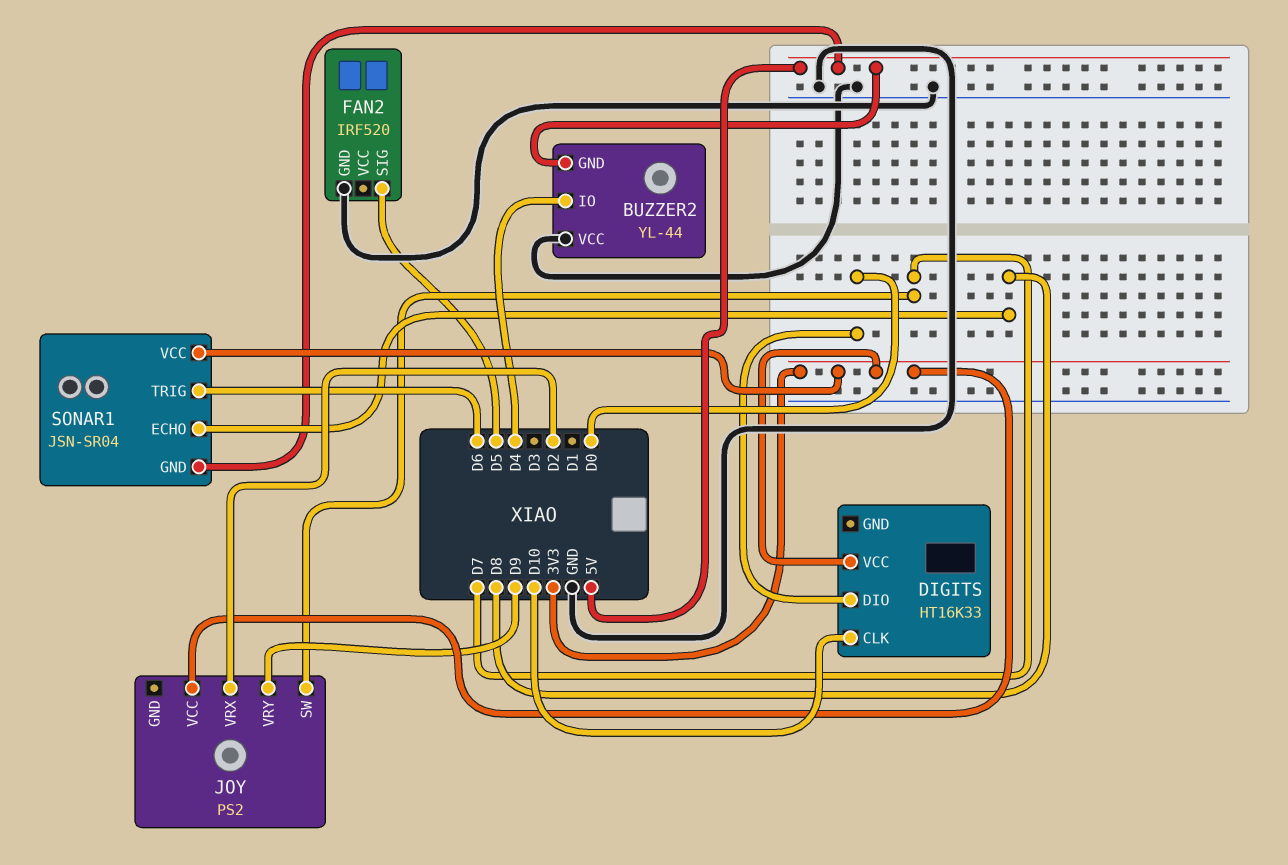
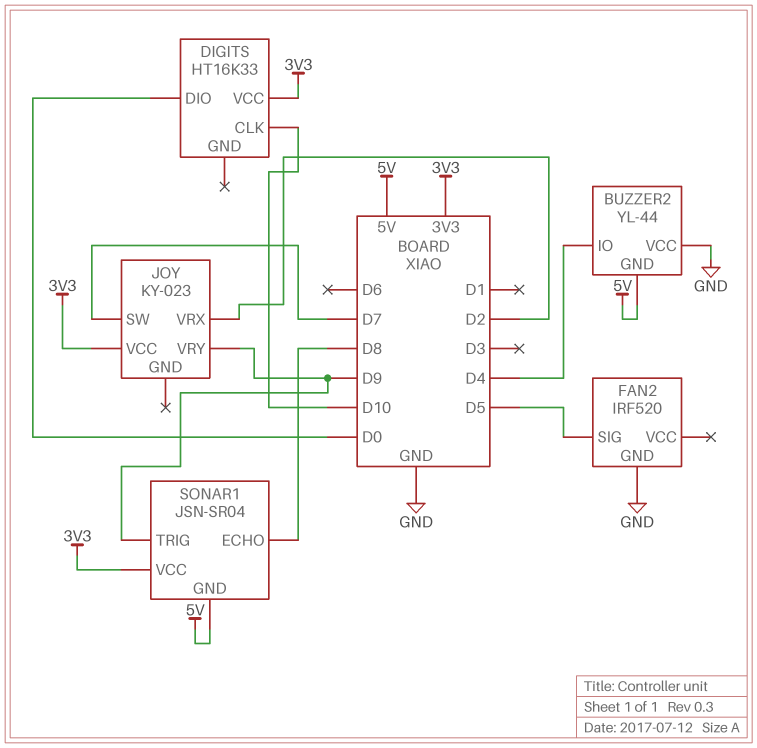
JOY: PS2 -> KY-023
SONAR1 pin TRIG: D6 -> D9

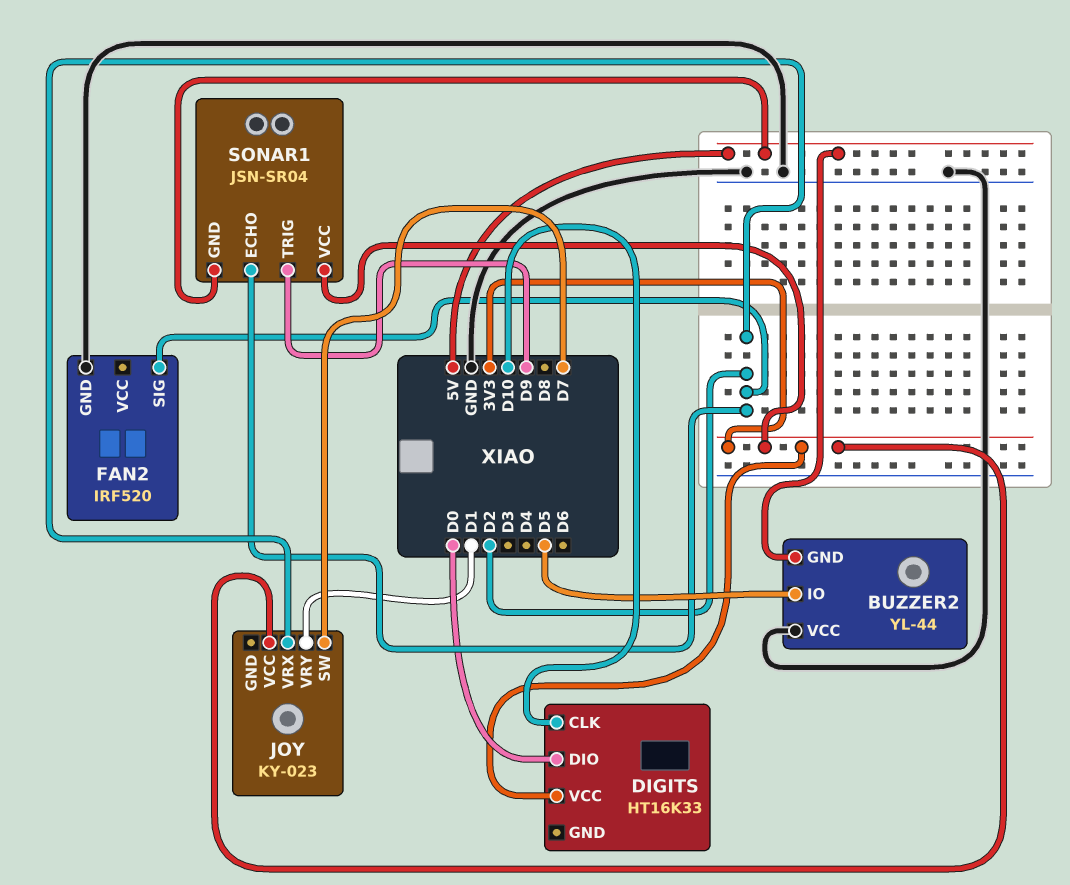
BUZZER2 pin IO: D4 -> D5
FAN2 pin SIG: D5 -> D2
JOY pin VRY: D9 -> D1
SONAR1 pin ECHO: D8 -> D2

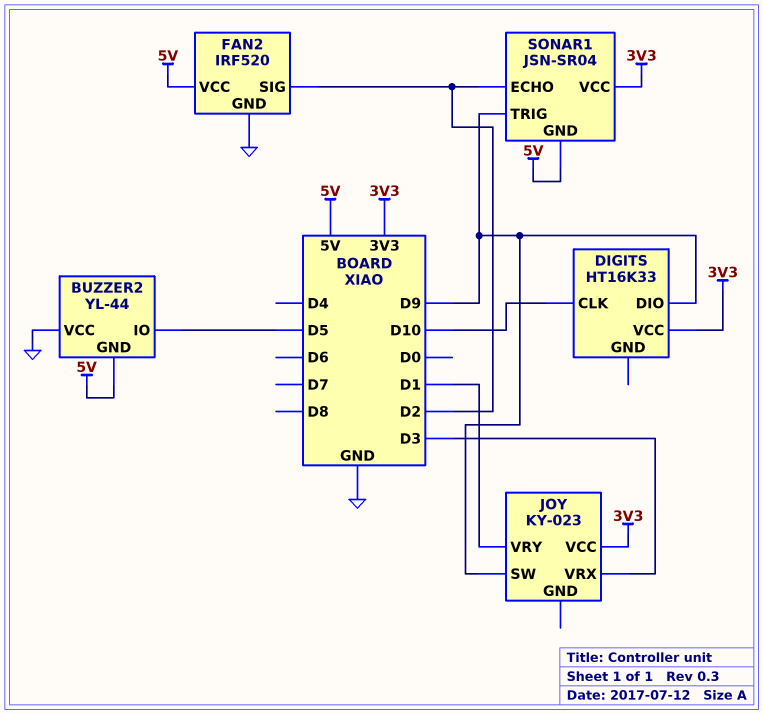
DIGITS pin DIO: D0 -> D9
FAN2 pin VCC: none -> 5V
JOY pin SW: D7 -> D9
JOY pin VRX: D2 -> D3

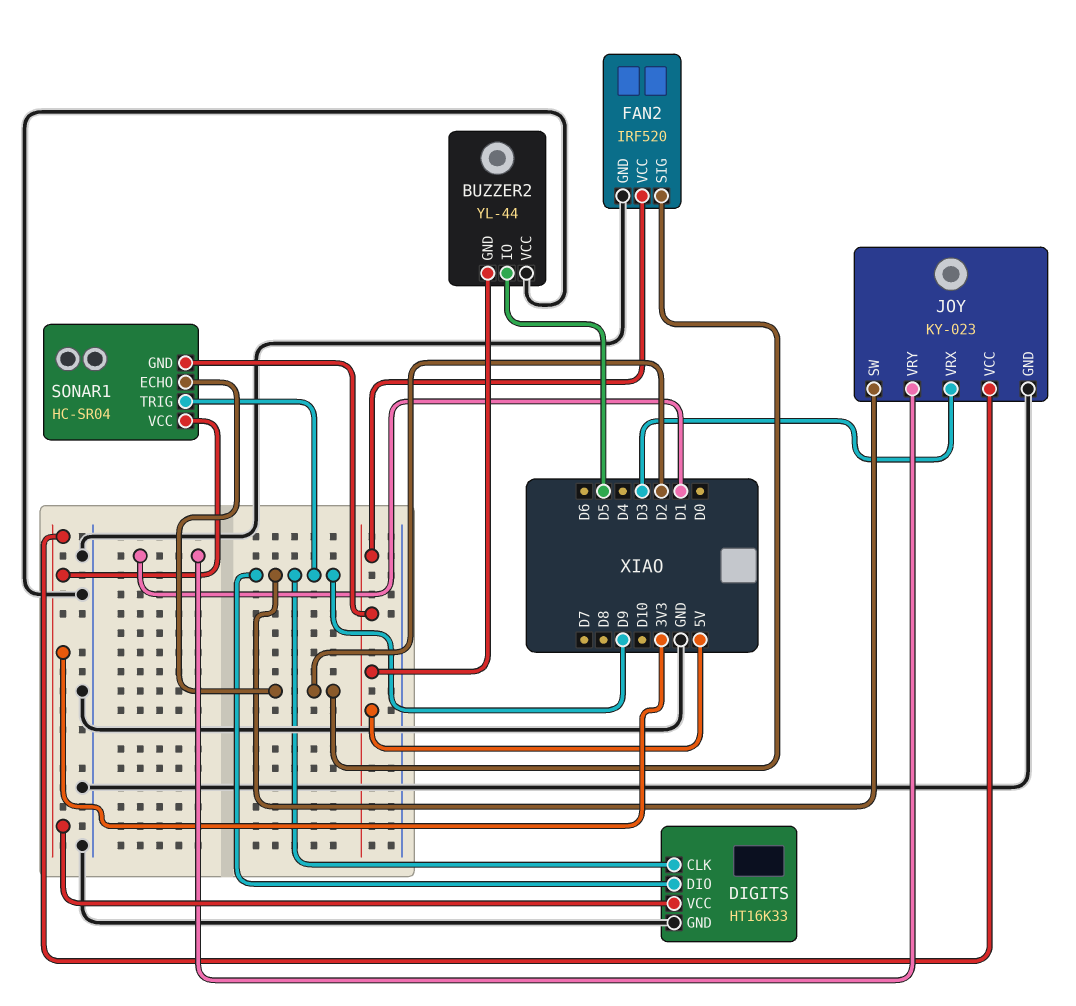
DIGITS pin CLK: D10 -> D9
DIGITS pin GND: none -> GND
JOY pin GND: none -> GND
SONAR1: JSN-SR04 -> HC-SR04

